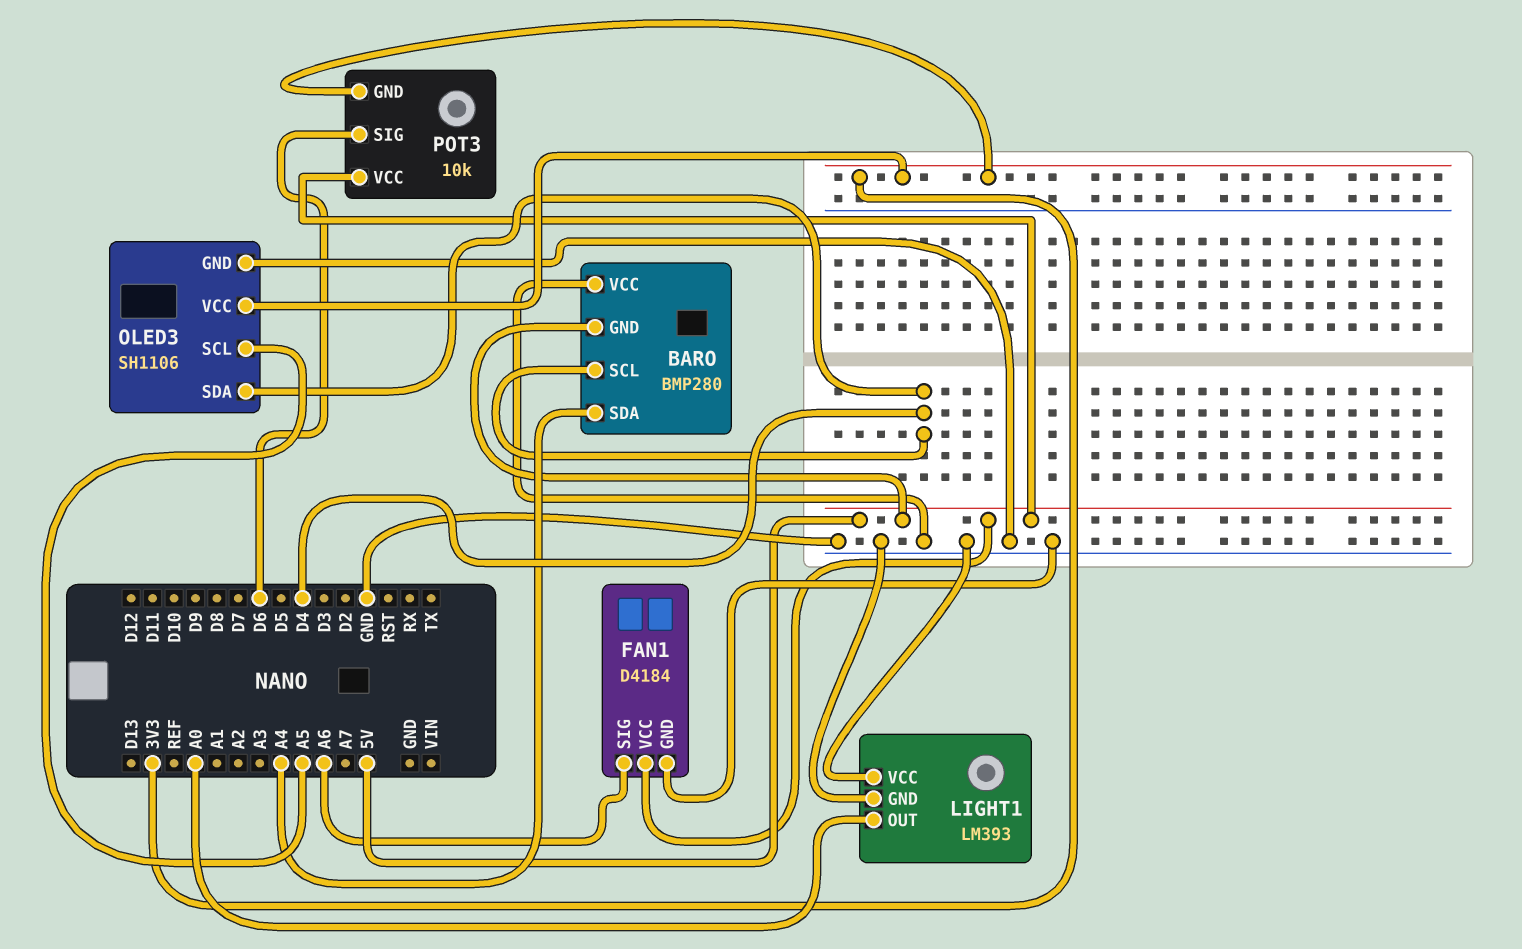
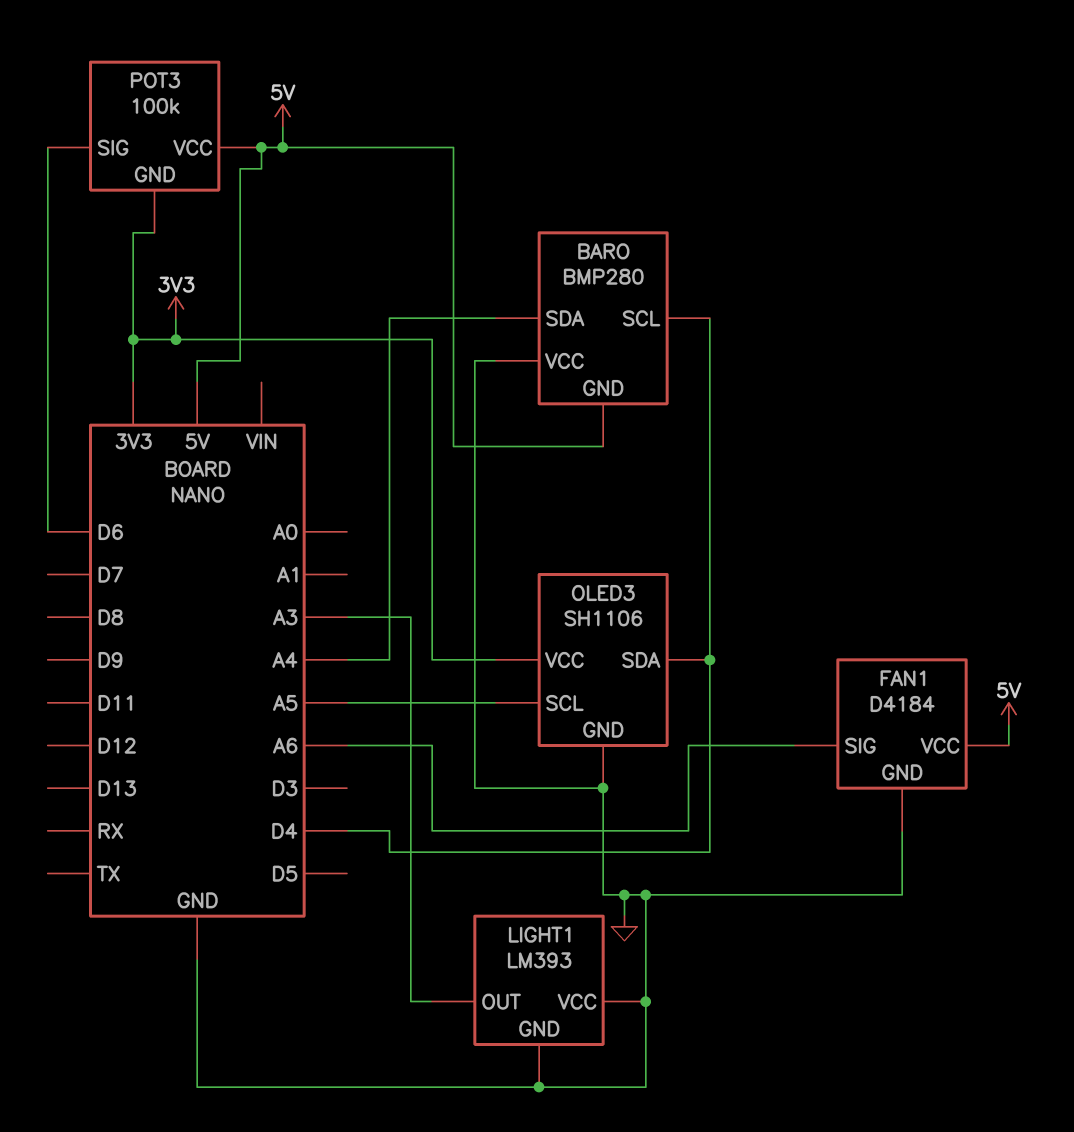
LIGHT1 pin OUT: A0 -> A3
POT3: 10k -> 100k

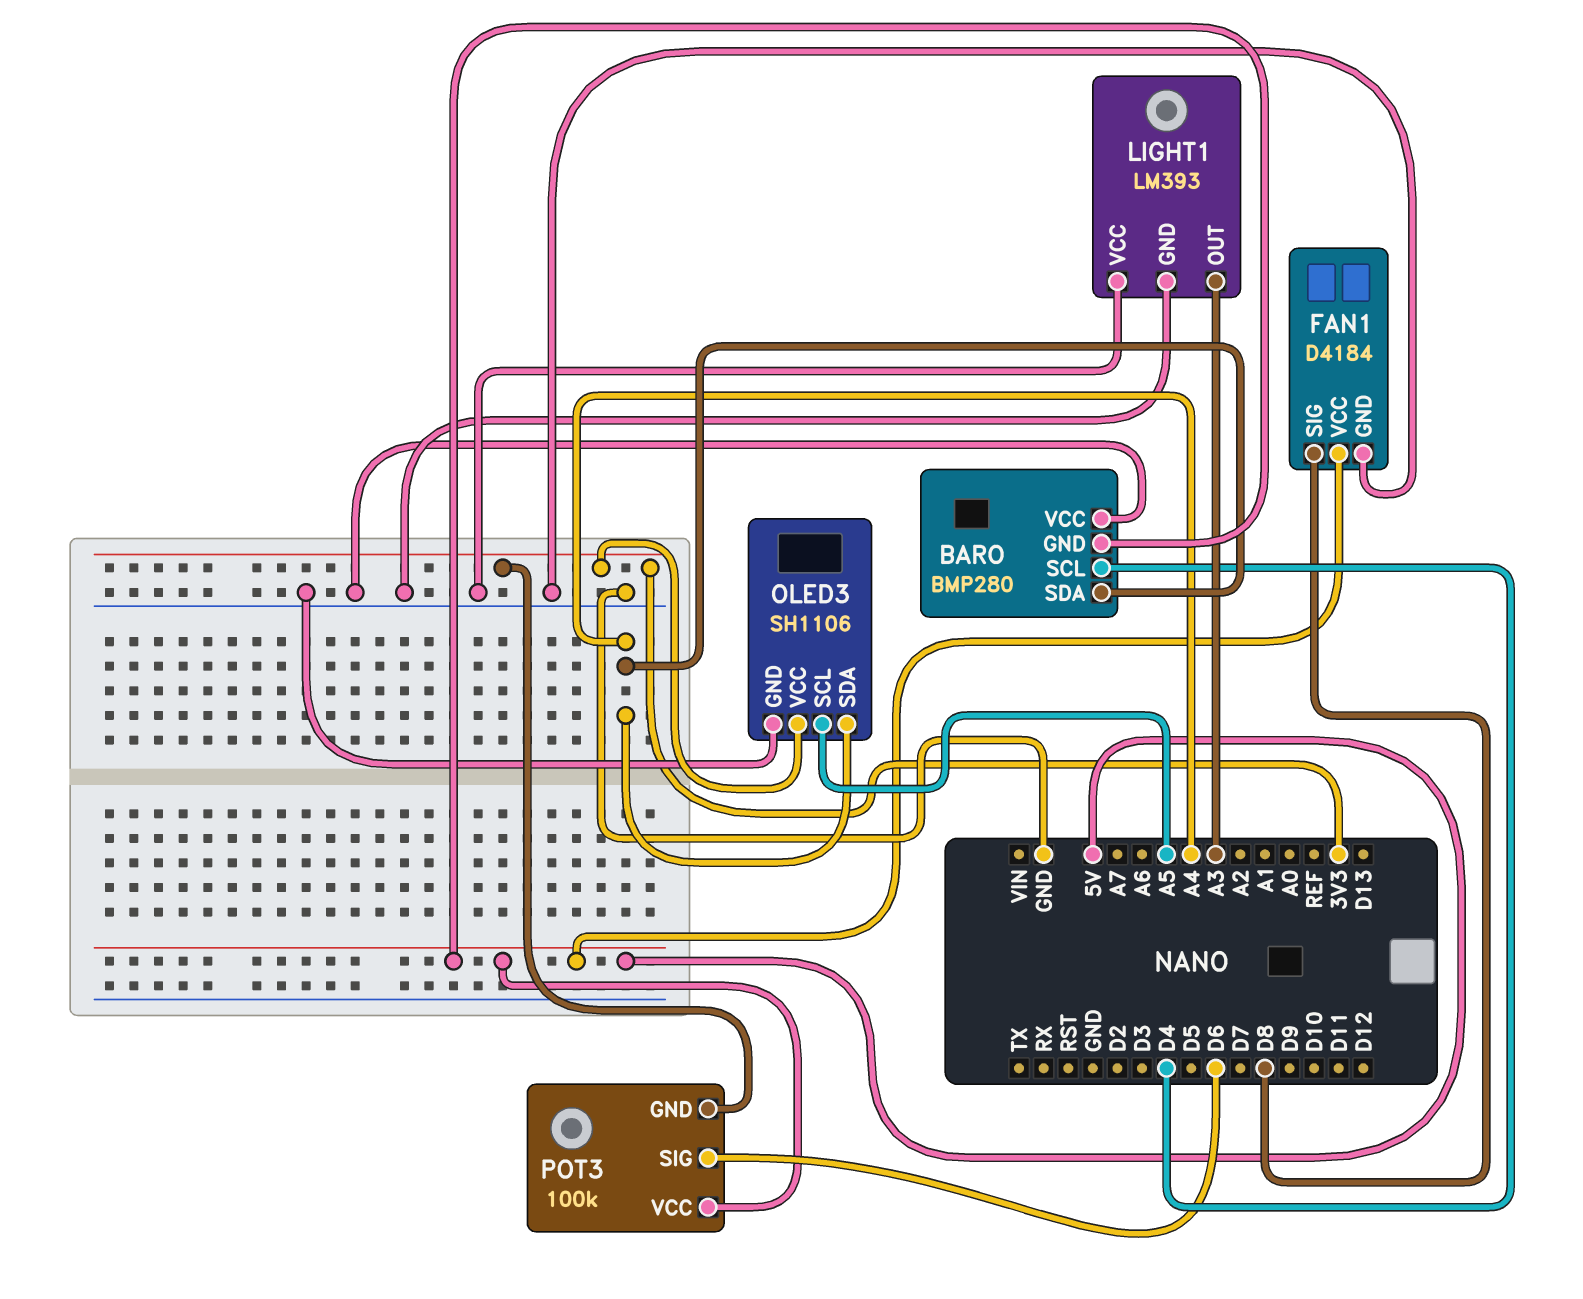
FAN1 pin SIG: A6 -> D8
OLED3 pin SDA: D4 -> A4

